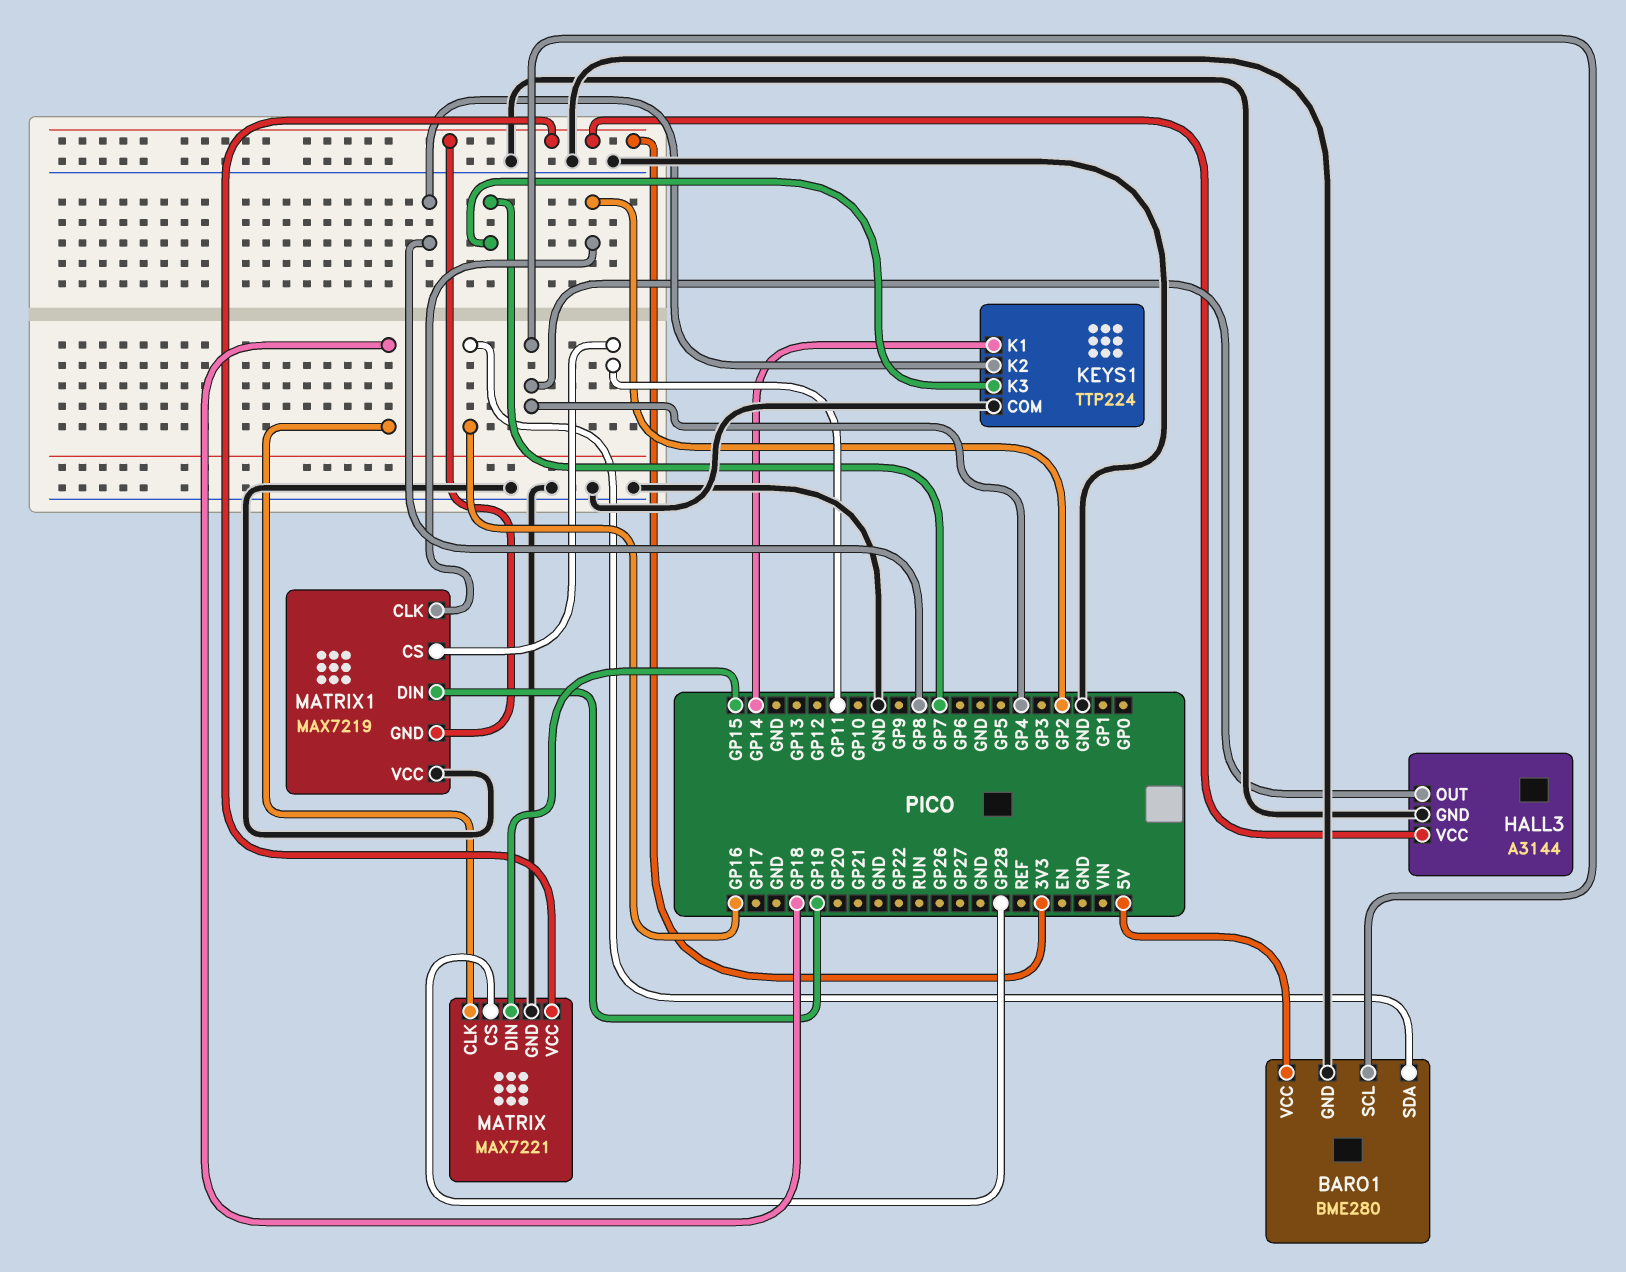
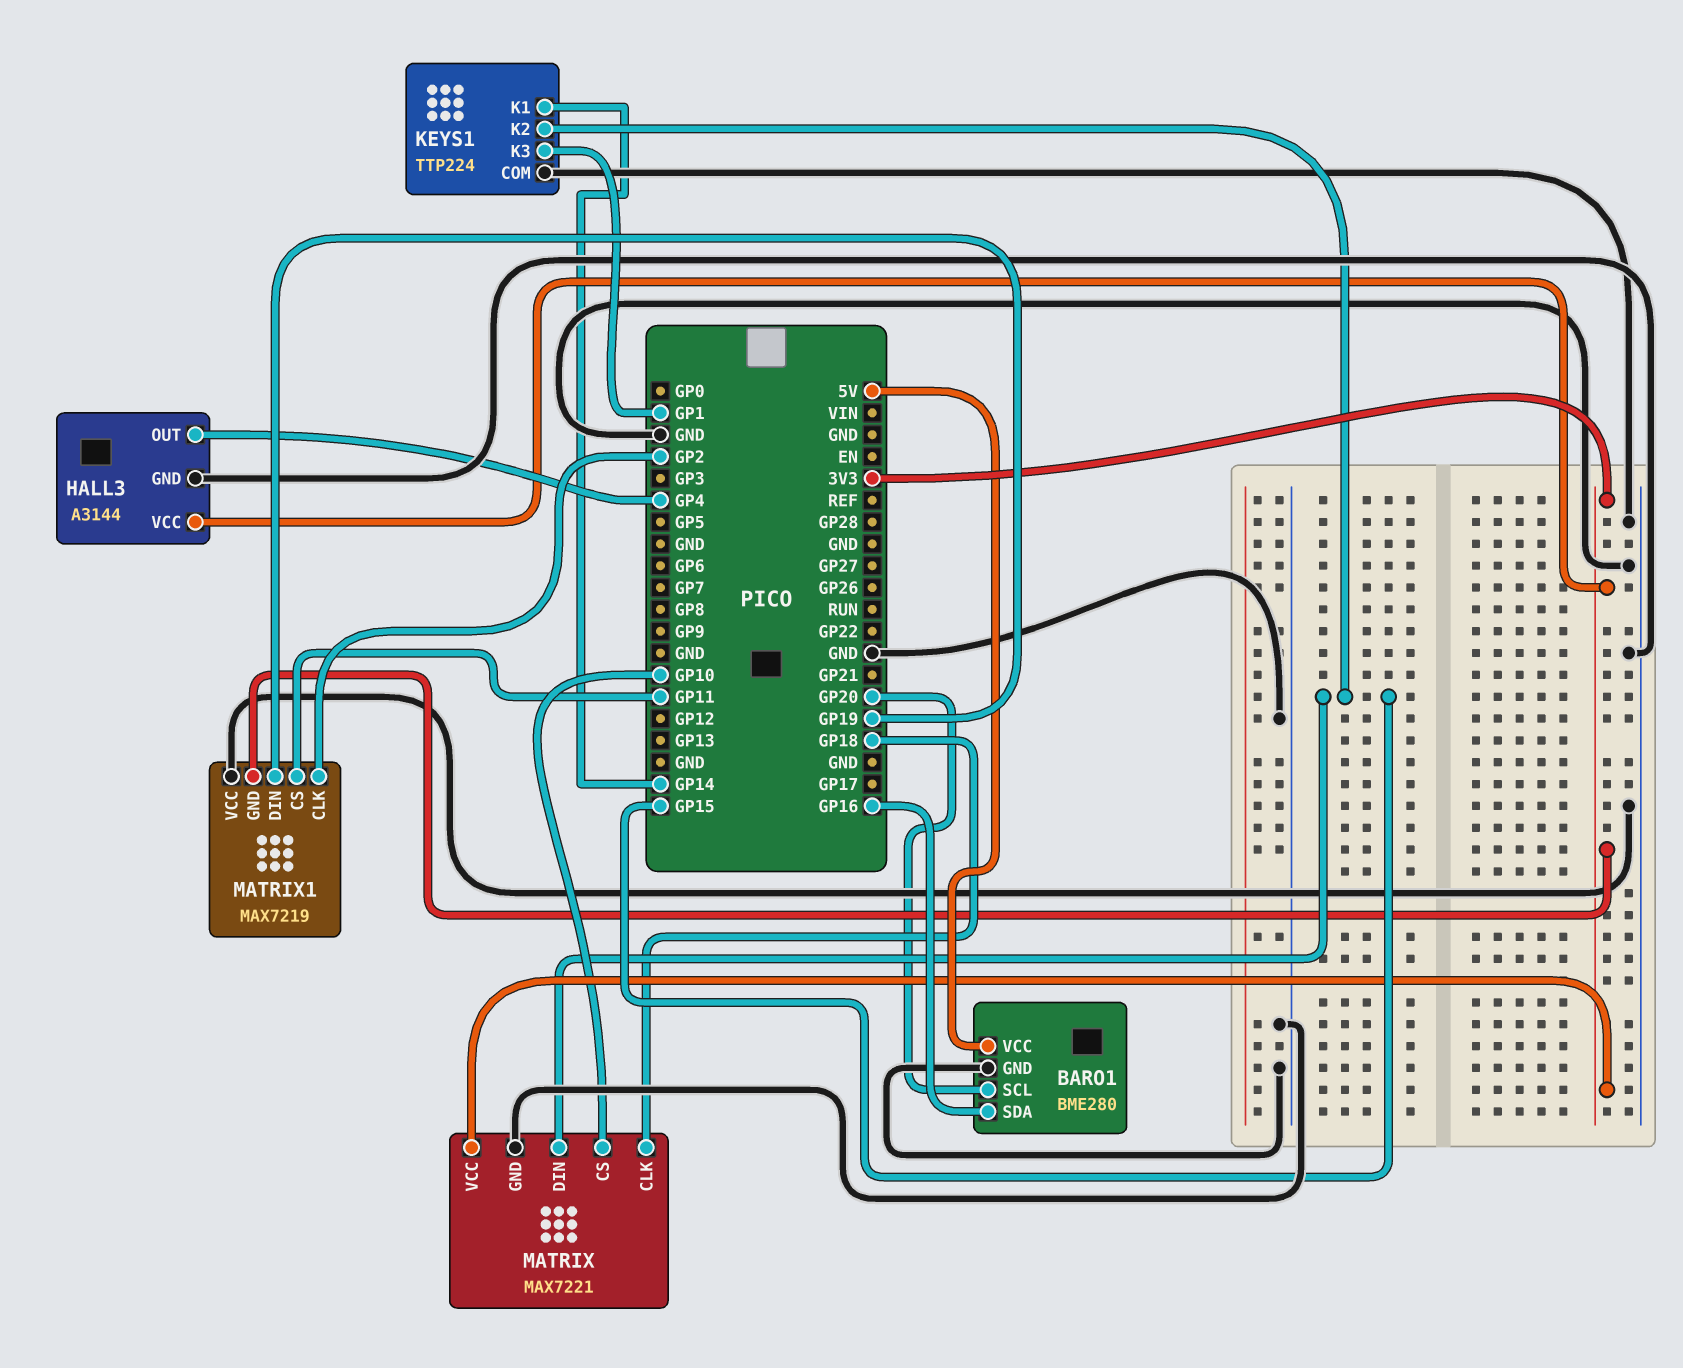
BARO1 pin SCL: GP4 -> GP20
KEYS1 pin K2: GP8 -> GP15
KEYS1 pin K3: GP7 -> GP1
MATRIX pin CS: GP28 -> GP10

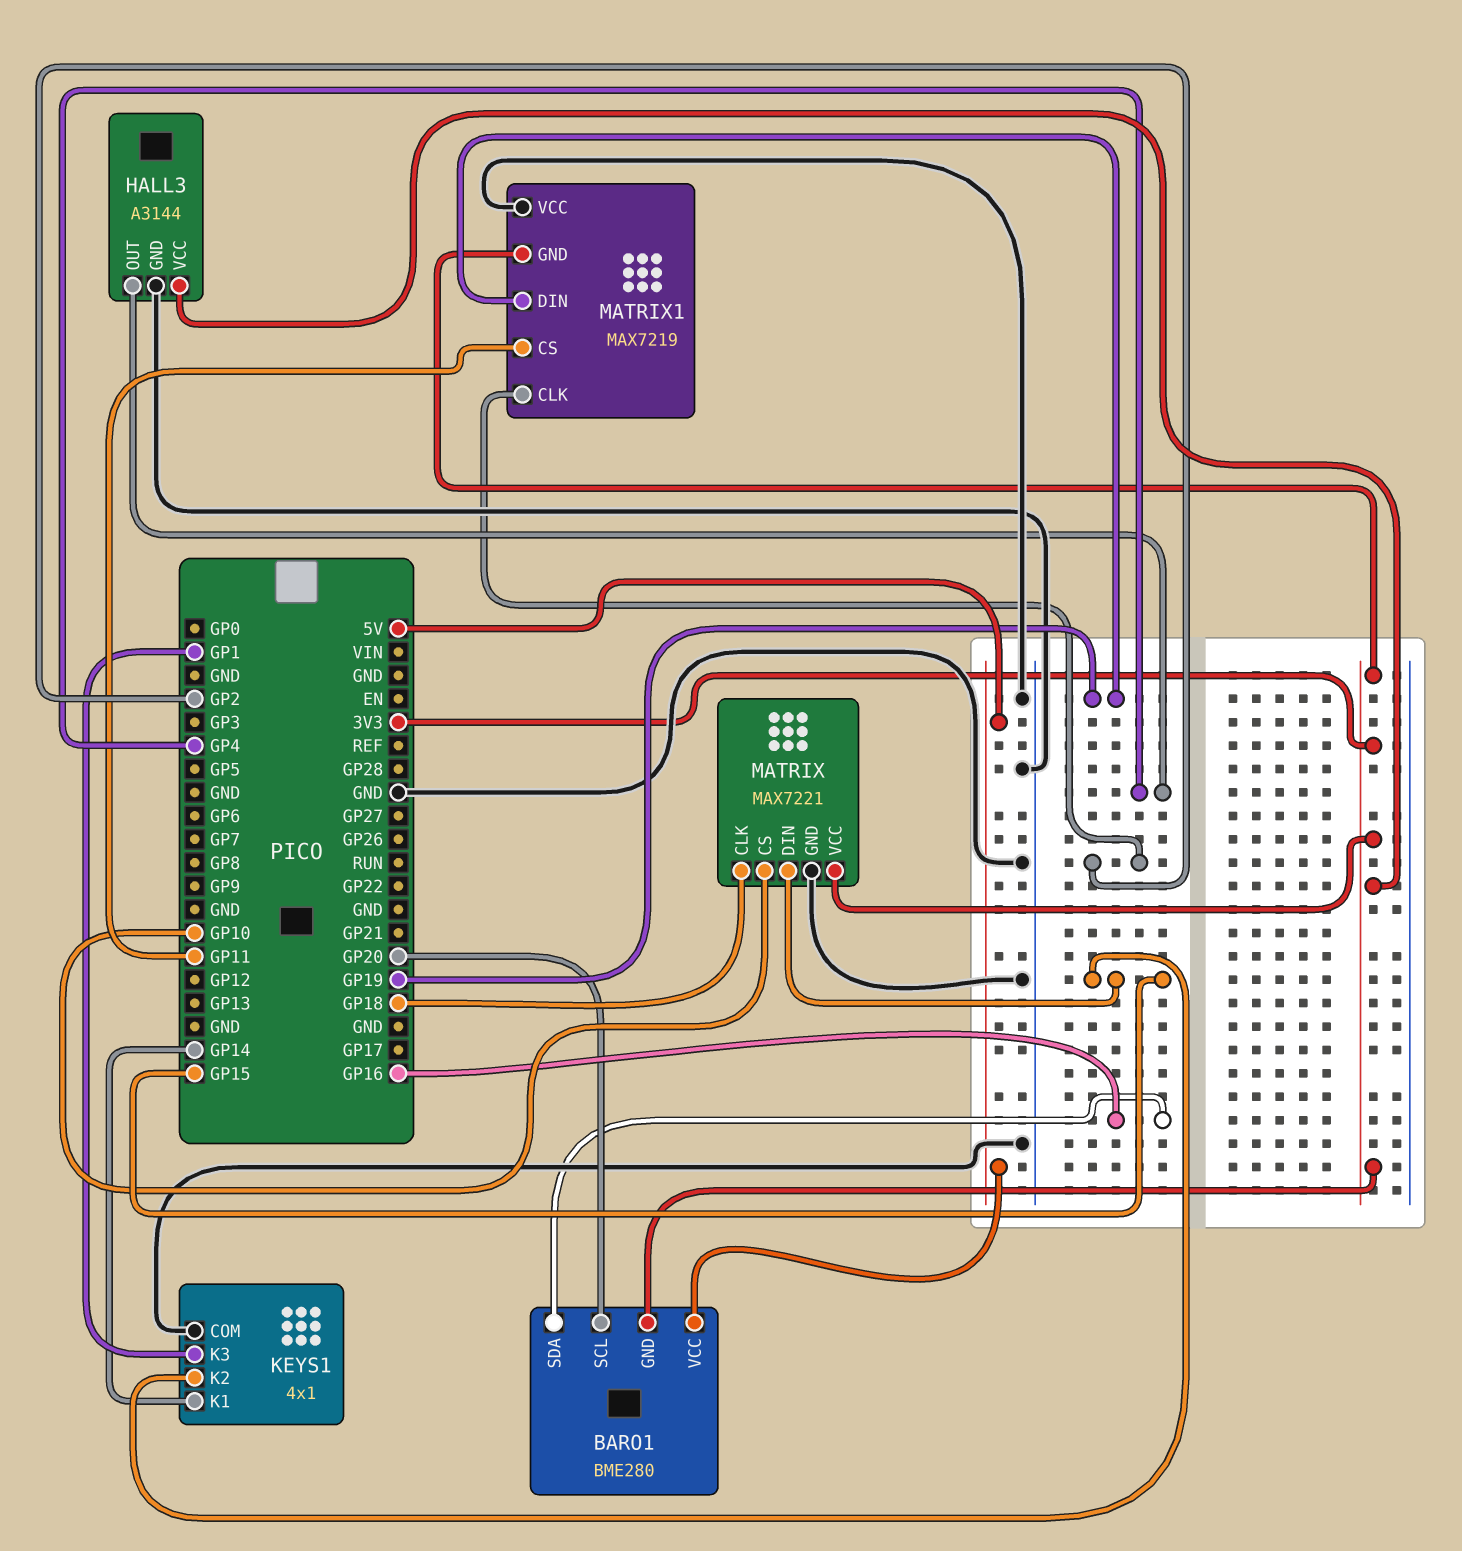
BARO1 pin GND: GND -> 3V3
KEYS1: TTP224 -> 4x1

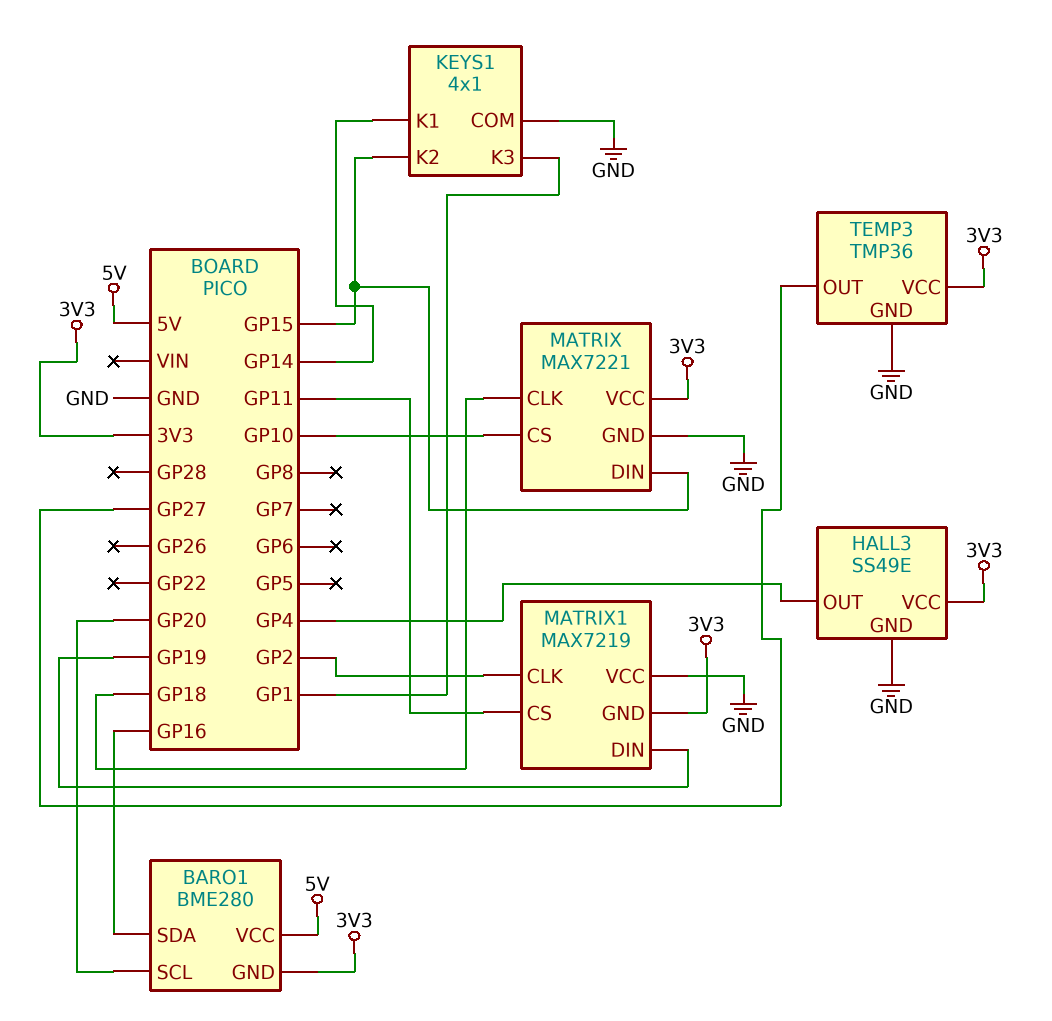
HALL3: A3144 -> SS49E
TEMP3: none -> TMP36
TEMP3 pin GND: none -> GND
TEMP3 pin OUT: none -> GP27
TEMP3 pin VCC: none -> 3V3

